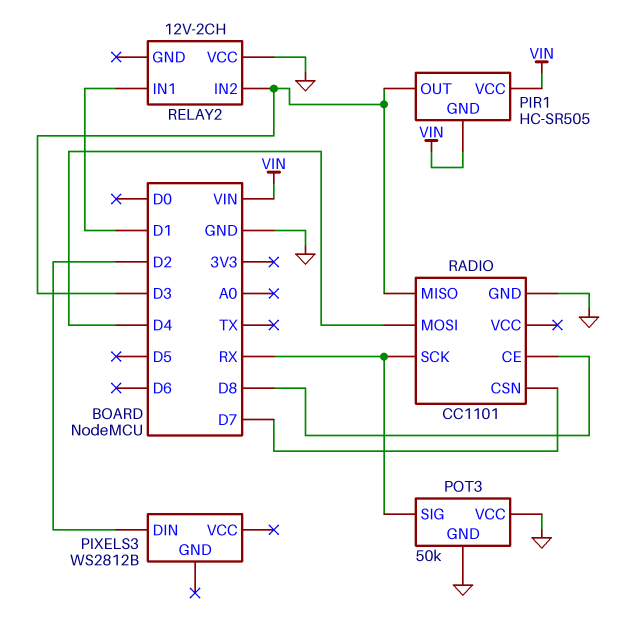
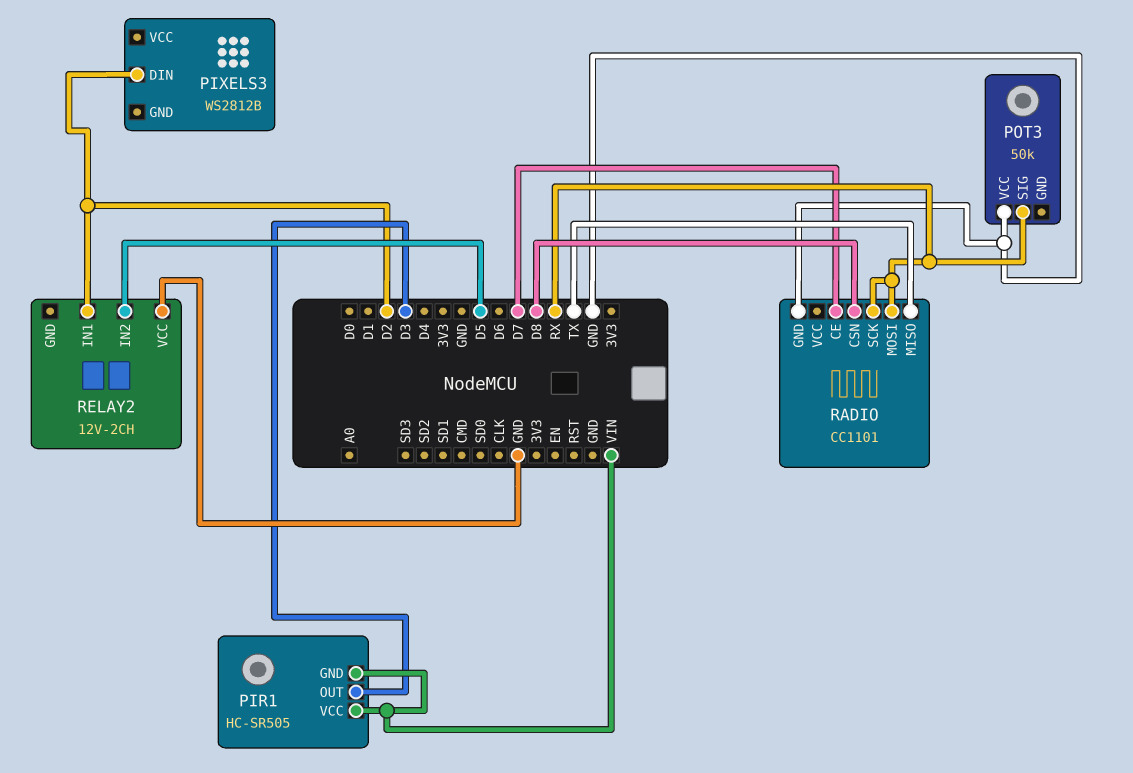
POT3 pin GND: GND -> none
RADIO pin CE: D8 -> D7
RADIO pin CSN: D7 -> D8
RADIO pin MISO: D3 -> TX
RADIO pin MOSI: D4 -> RX
RELAY2 pin IN1: D1 -> D2
RELAY2 pin IN2: D3 -> D5

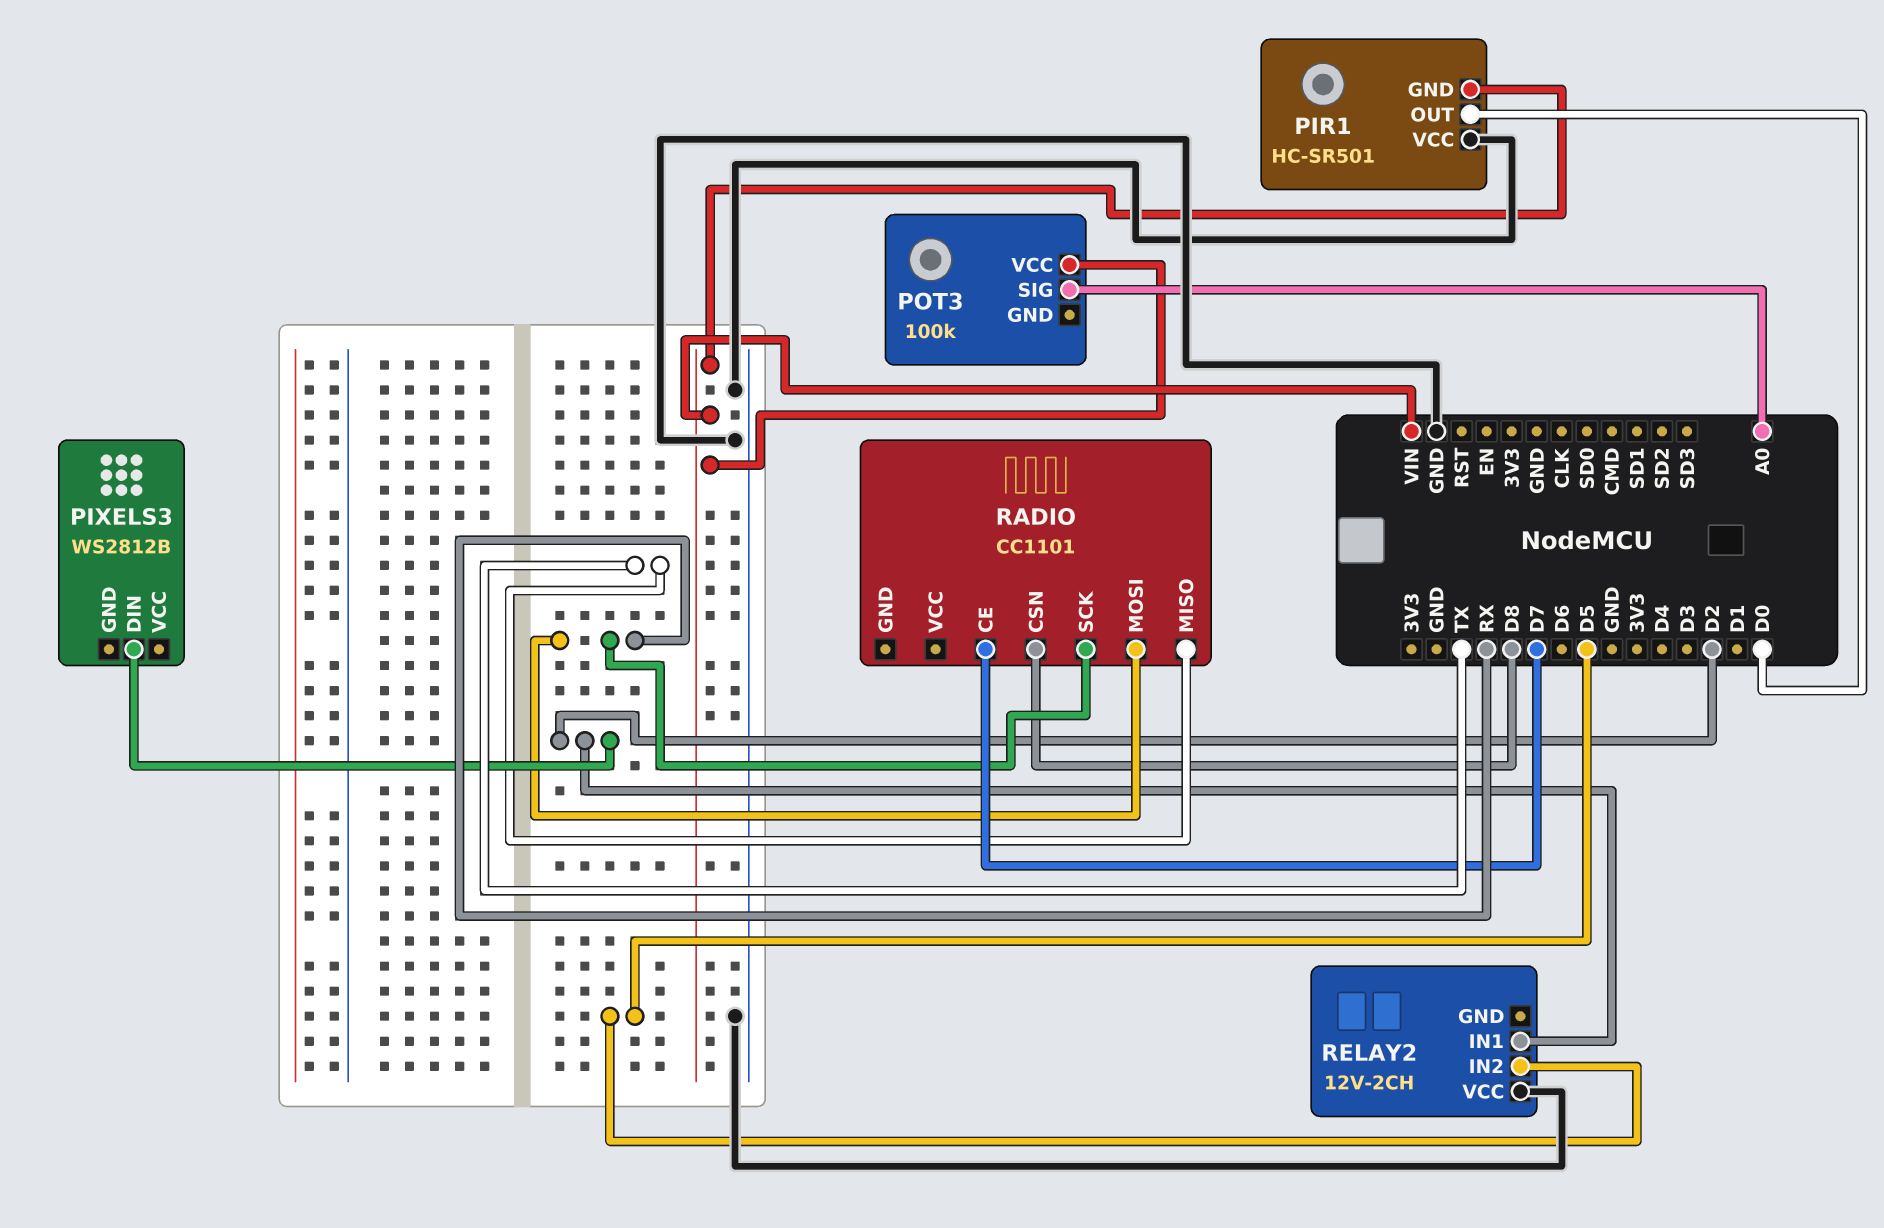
PIR1: HC-SR505 -> HC-SR501
PIR1 pin OUT: D3 -> D0
PIR1 pin VCC: VIN -> GND
POT3: 50k -> 100k
POT3 pin SIG: RX -> A0
POT3 pin VCC: GND -> VIN
RADIO pin GND: GND -> none

